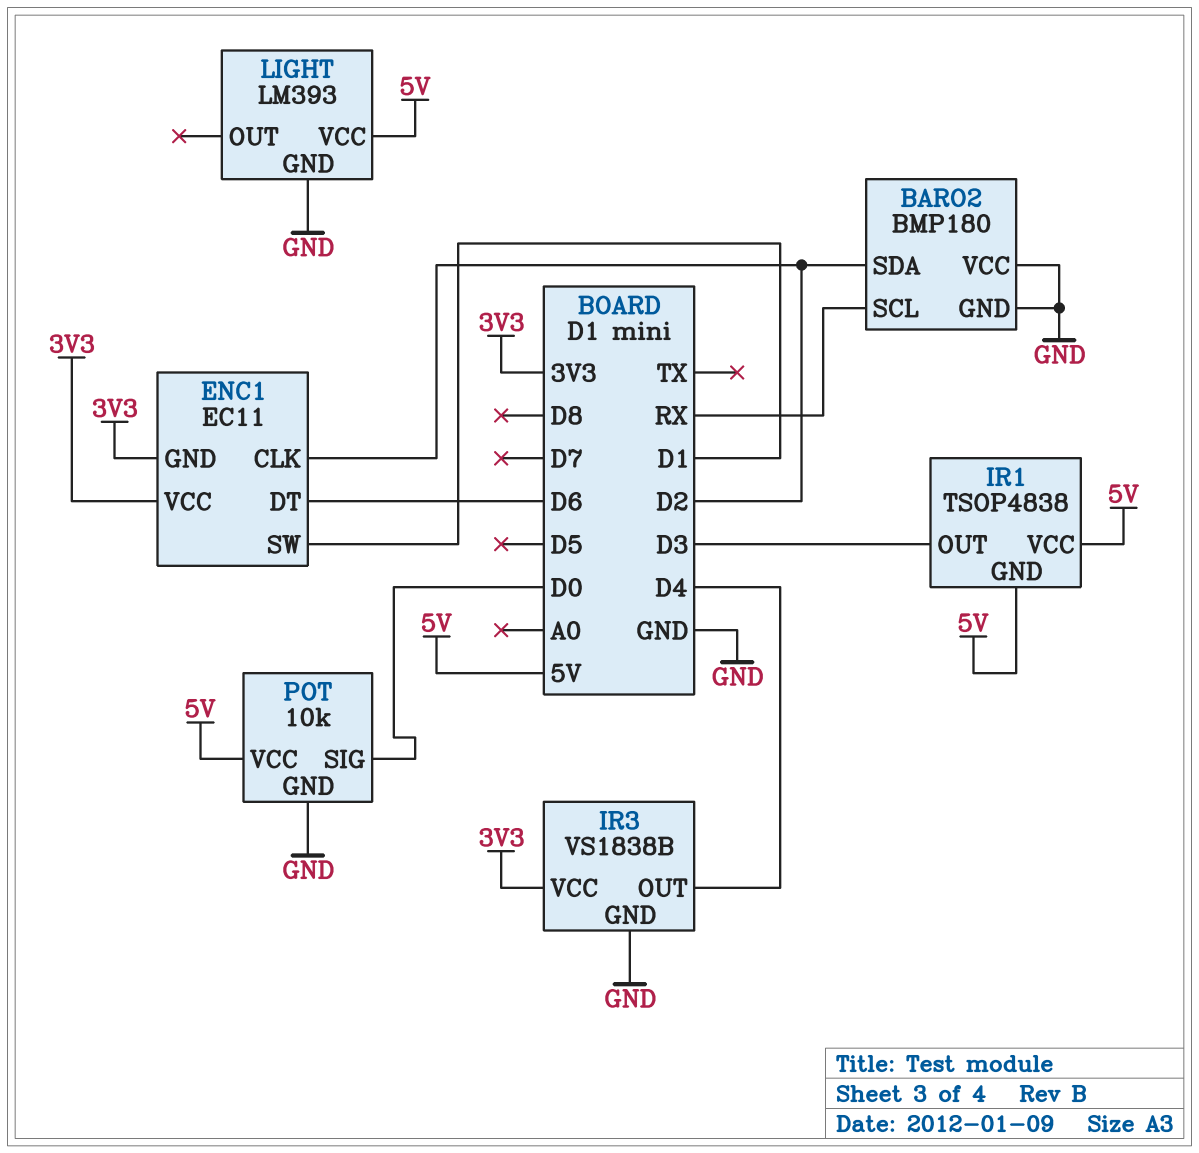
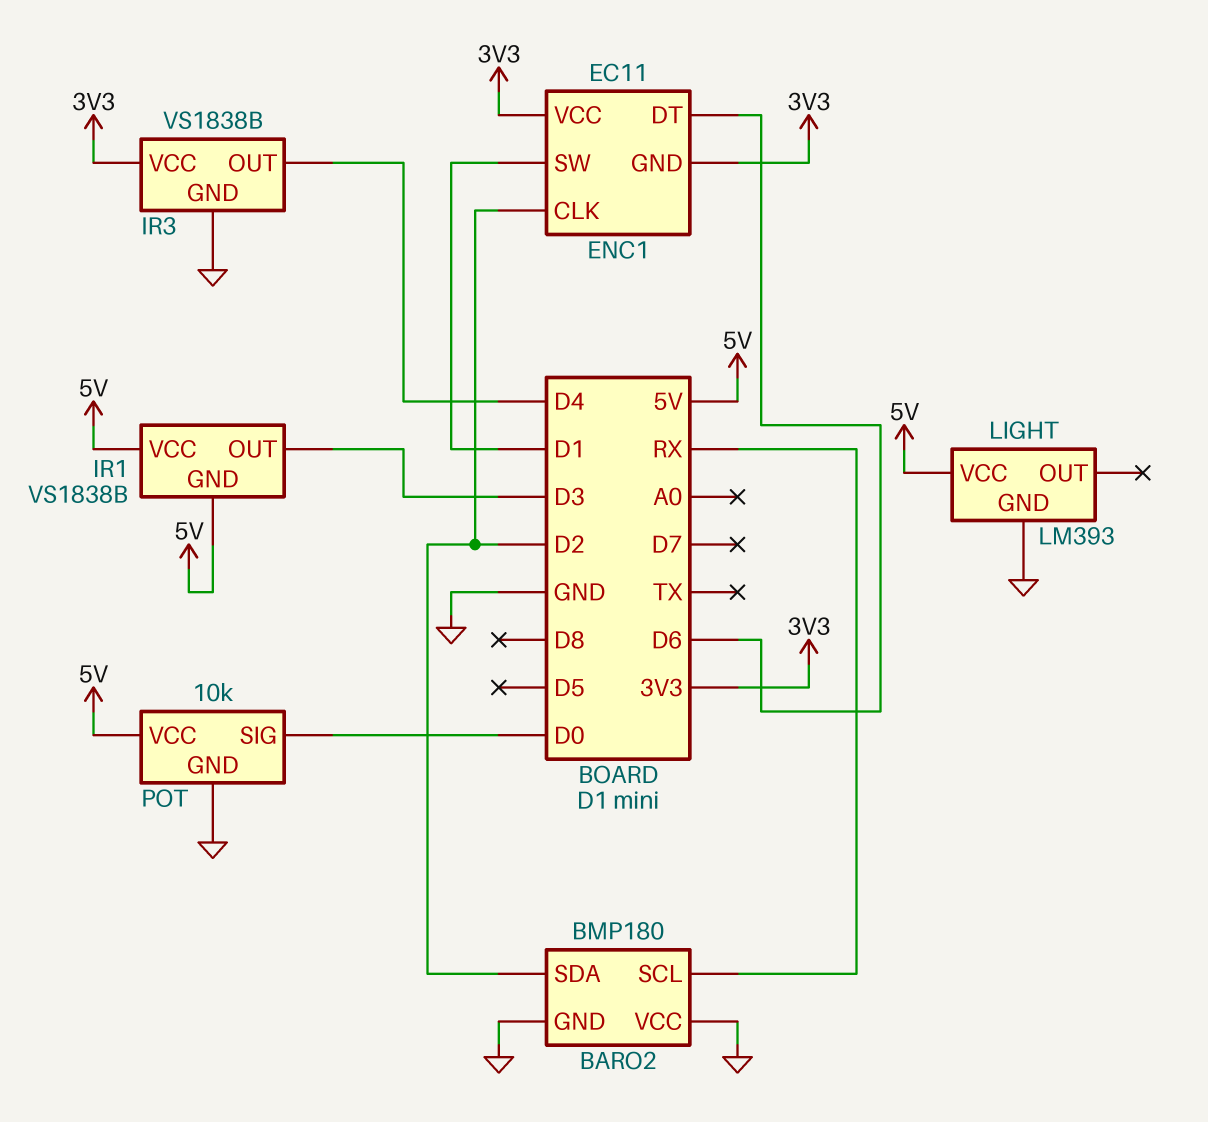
IR1: TSOP4838 -> VS1838B

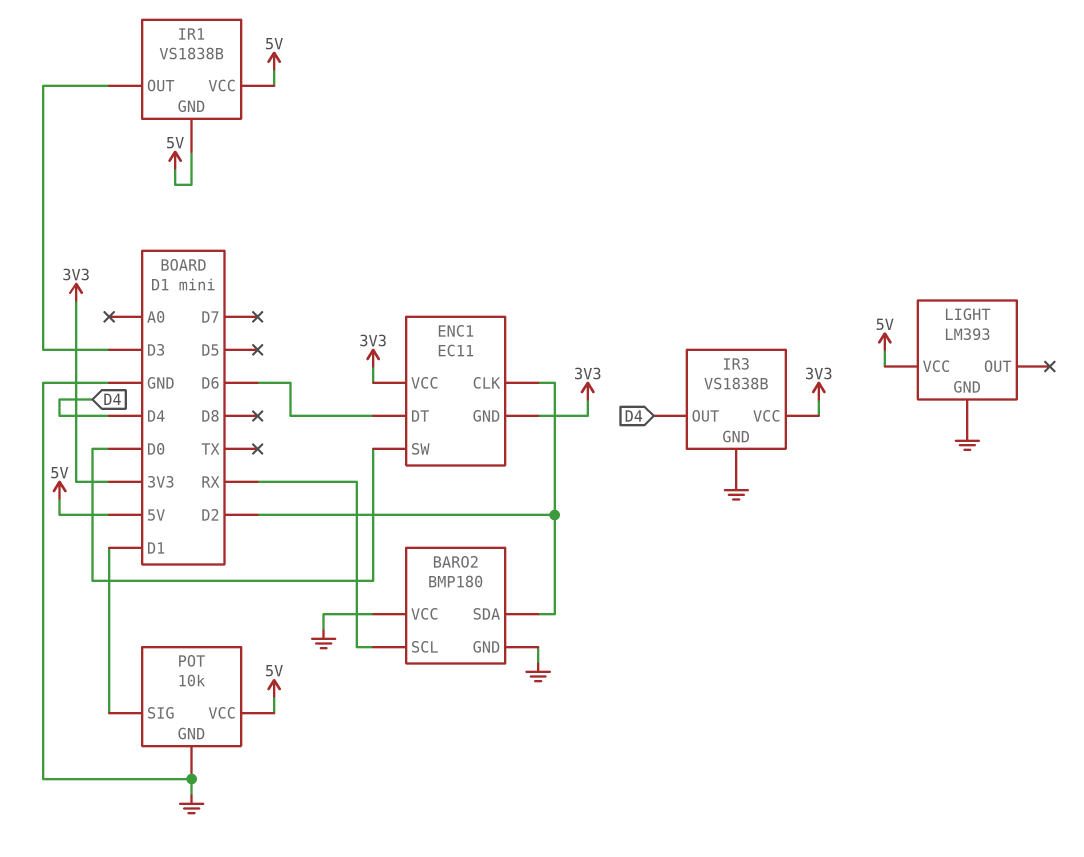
ENC1 pin SW: D1 -> D0
POT pin SIG: D0 -> D1

